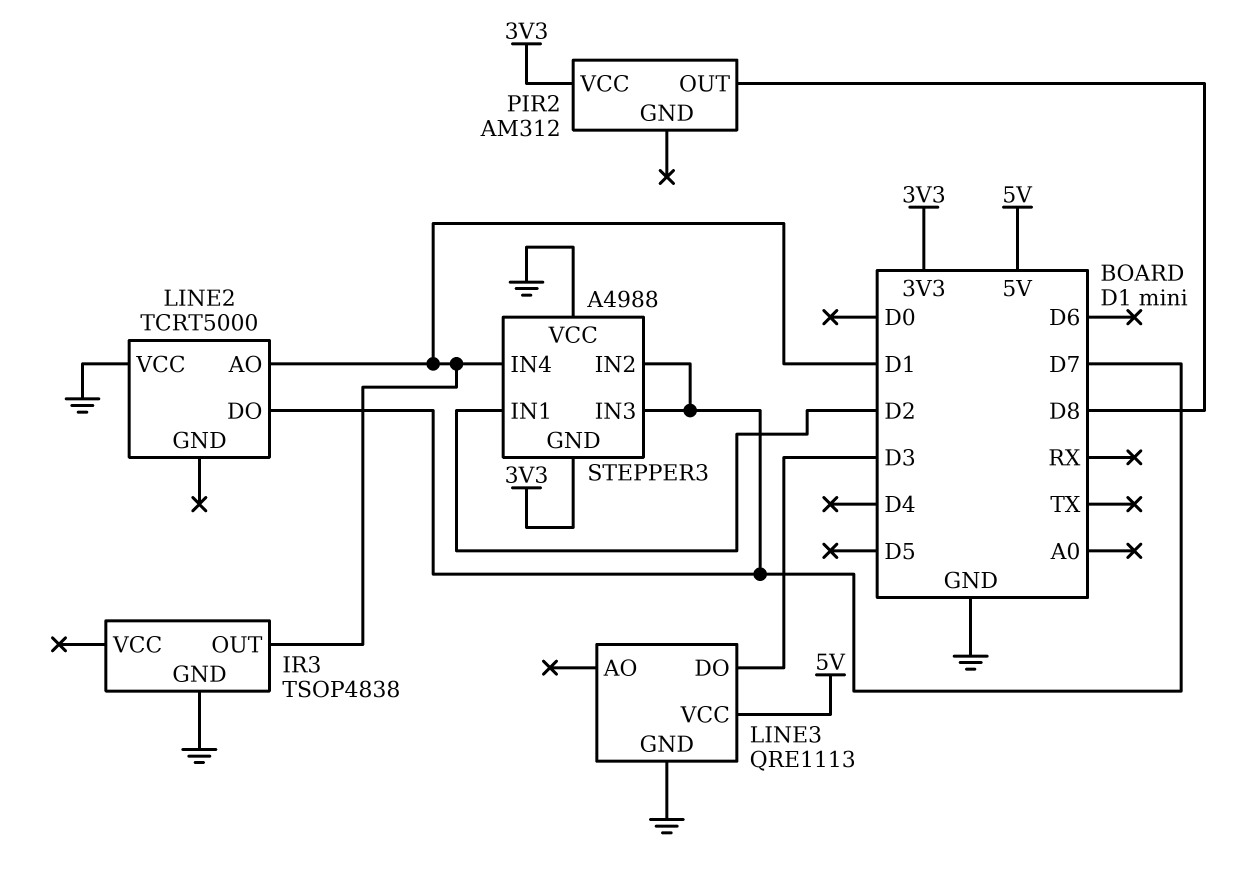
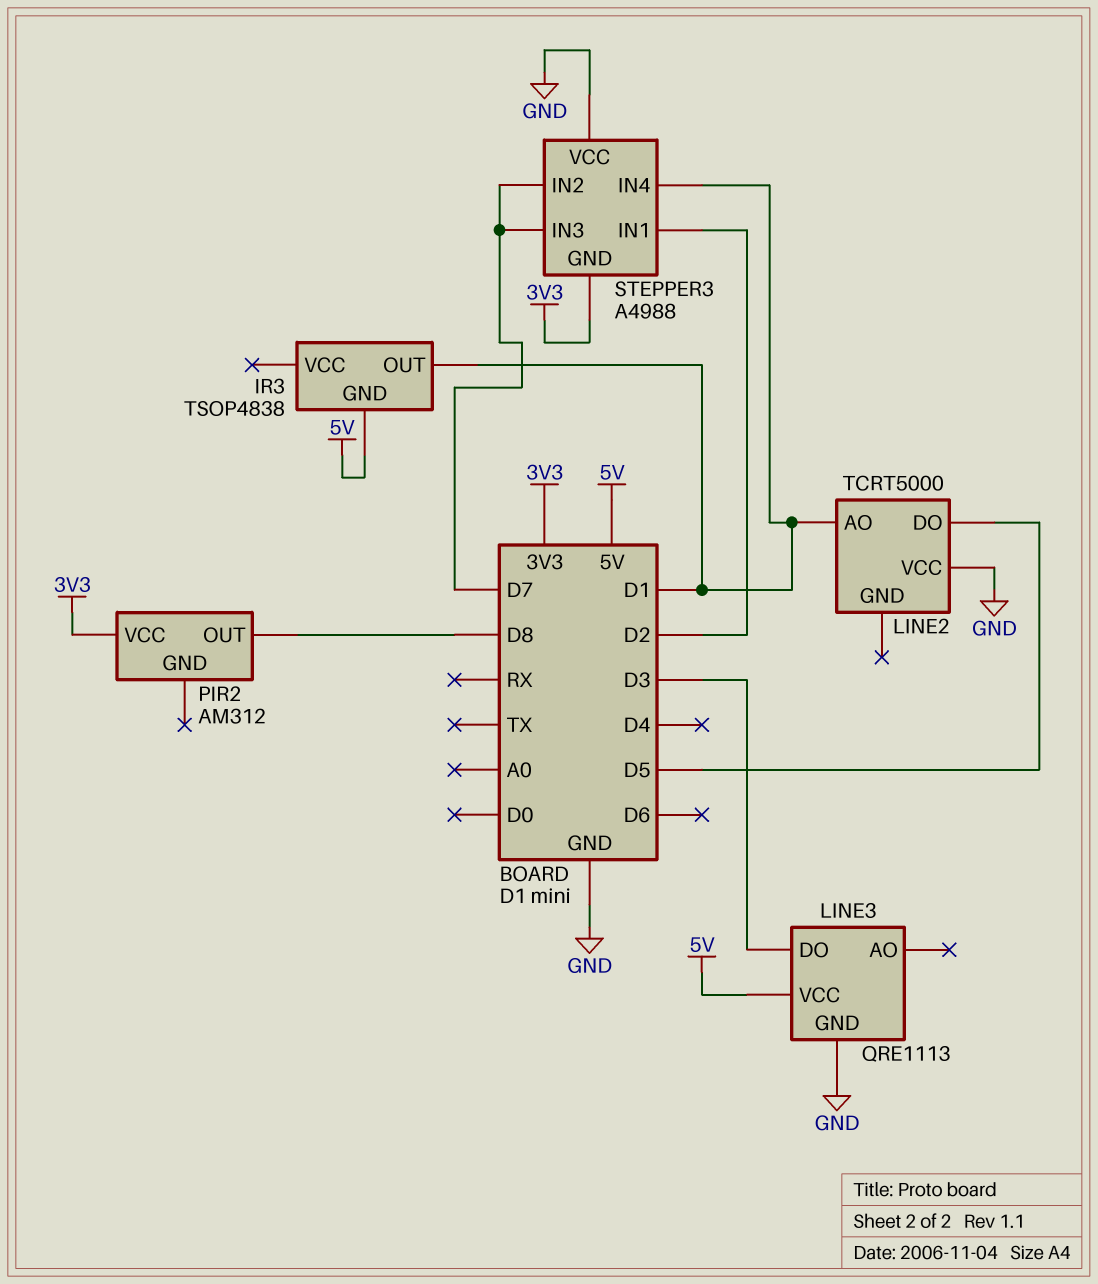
IR3 pin GND: GND -> 5V
LINE2 pin DO: D7 -> D5

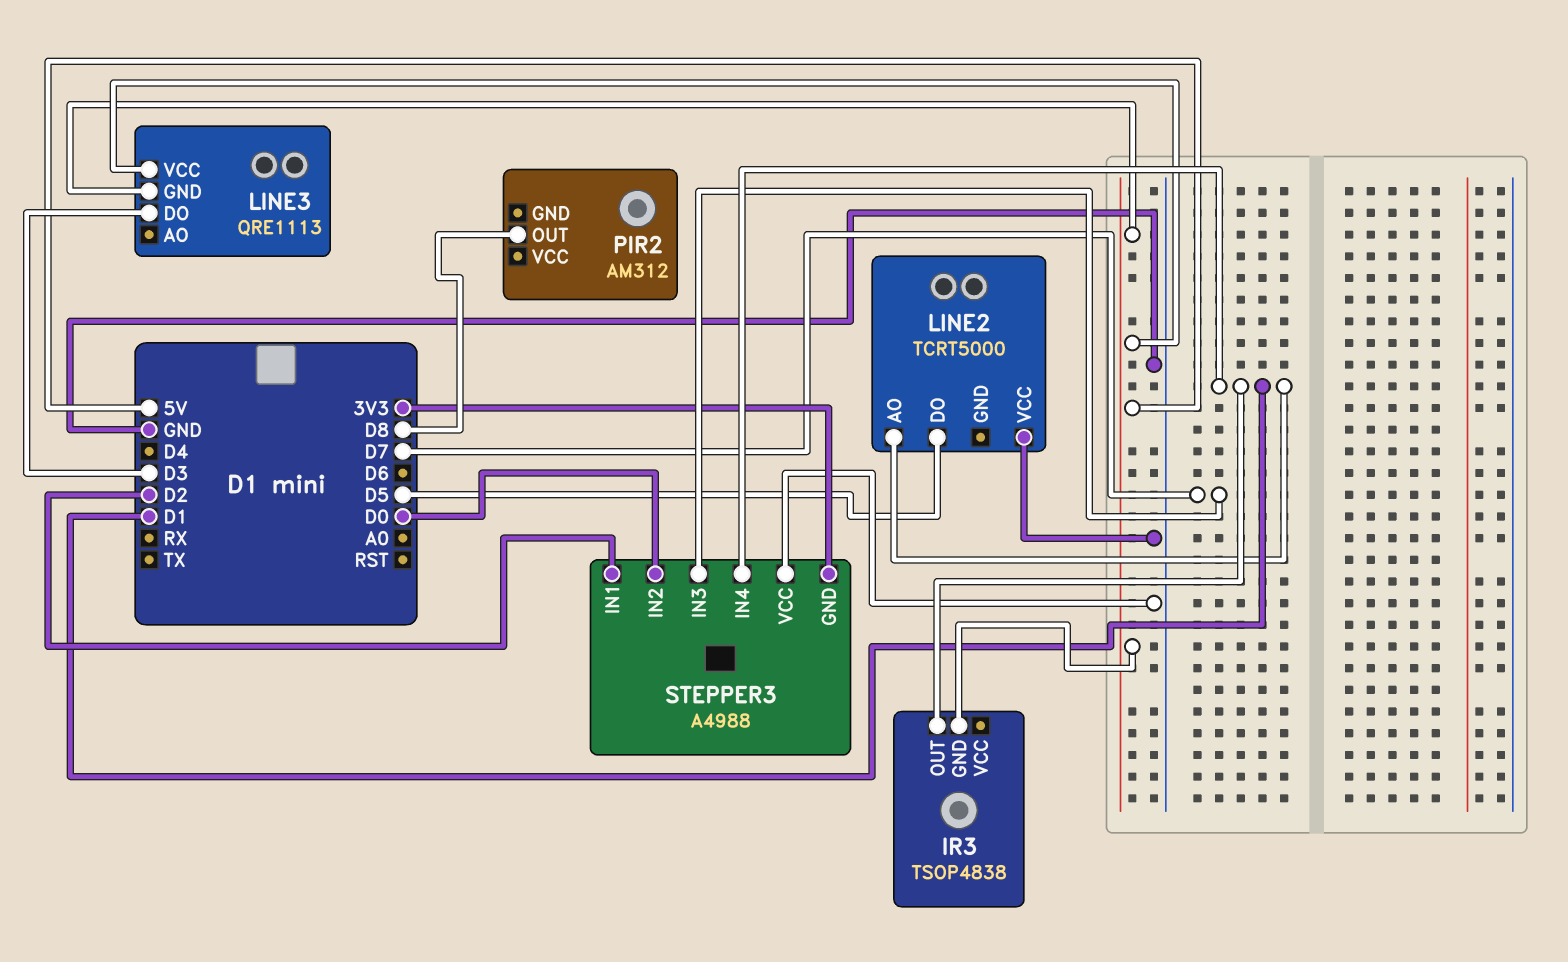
LINE3 pin GND: GND -> 5V
PIR2 pin VCC: 3V3 -> none
STEPPER3 pin IN2: D7 -> D0

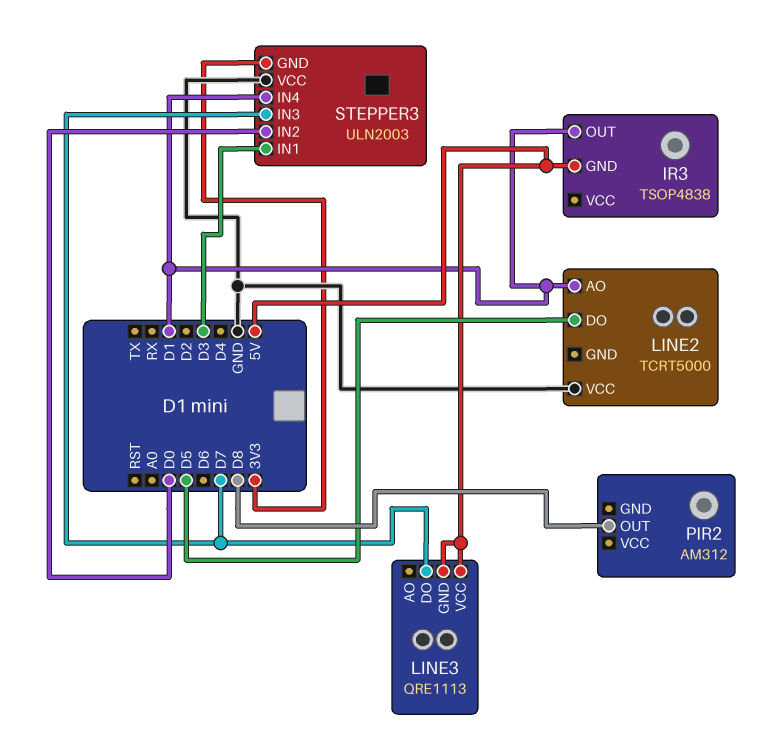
LINE3 pin DO: D3 -> D7
STEPPER3: A4988 -> ULN2003
STEPPER3 pin IN1: D2 -> D3

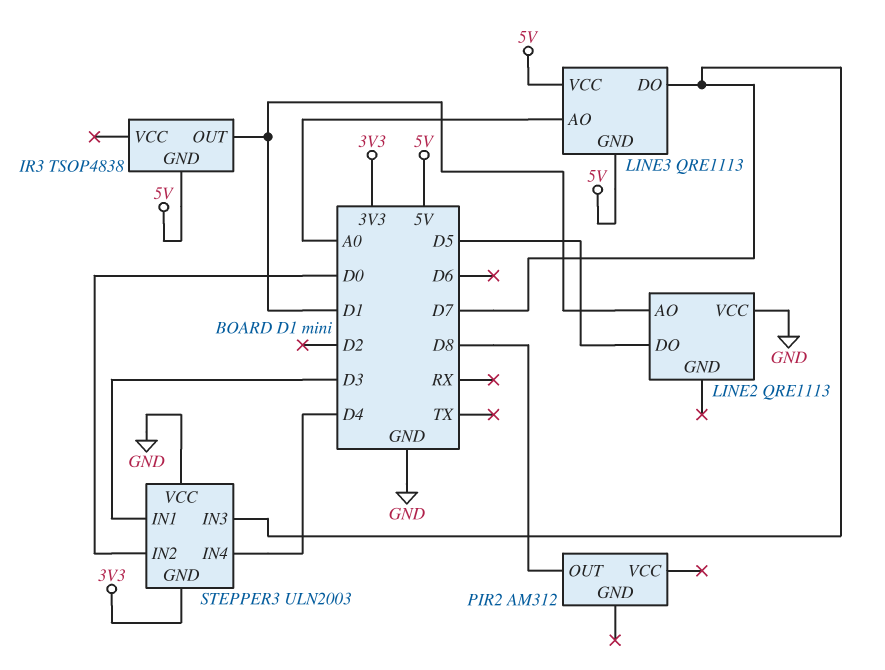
LINE2: TCRT5000 -> QRE1113
LINE3 pin AO: none -> A0
STEPPER3 pin IN4: D1 -> D4

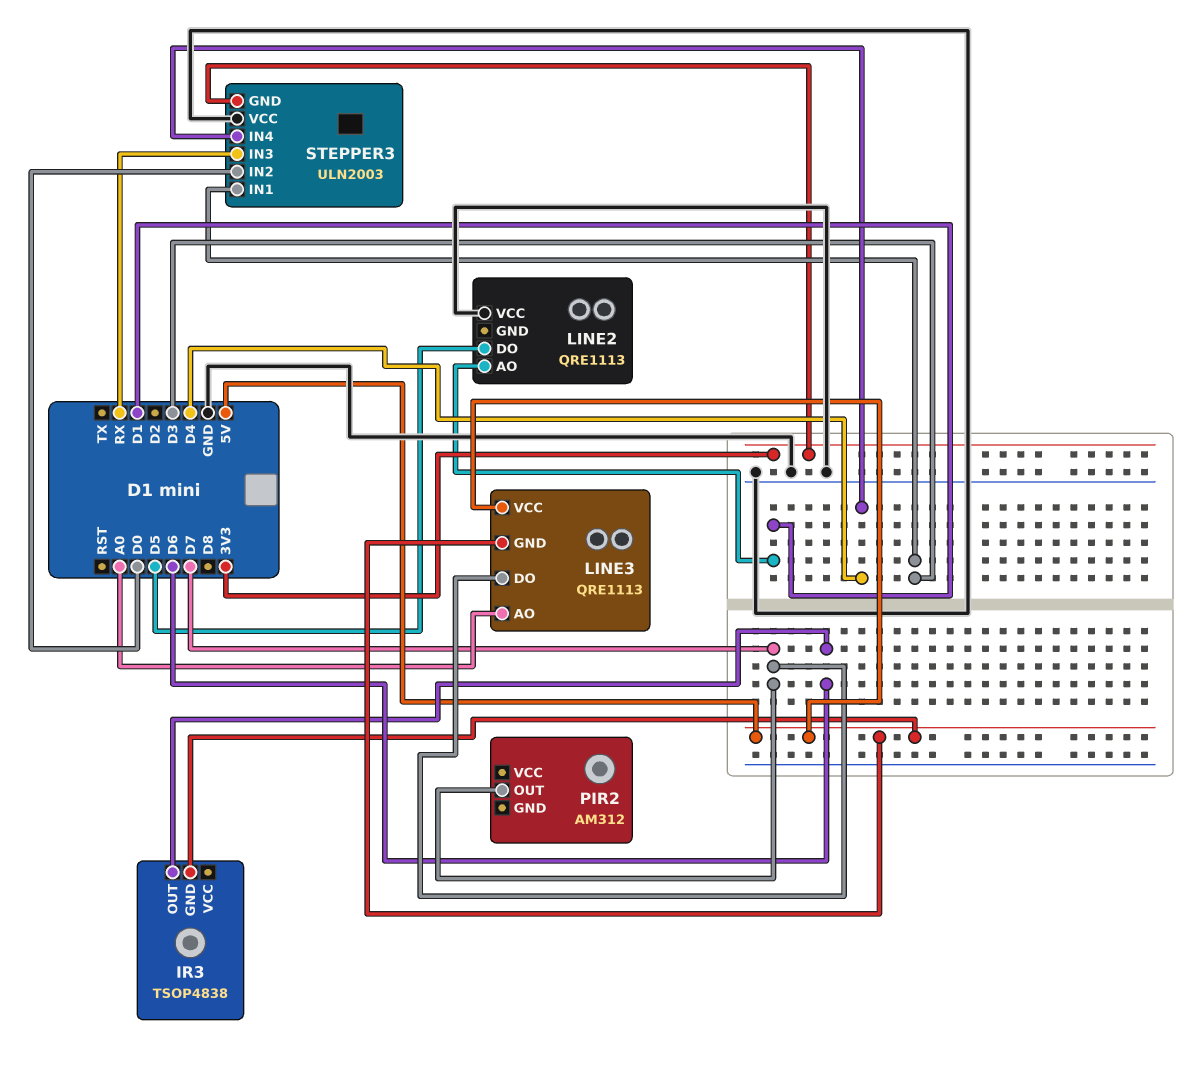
IR3 pin OUT: D1 -> D6
PIR2 pin OUT: D8 -> D7
STEPPER3 pin IN3: D7 -> RX

